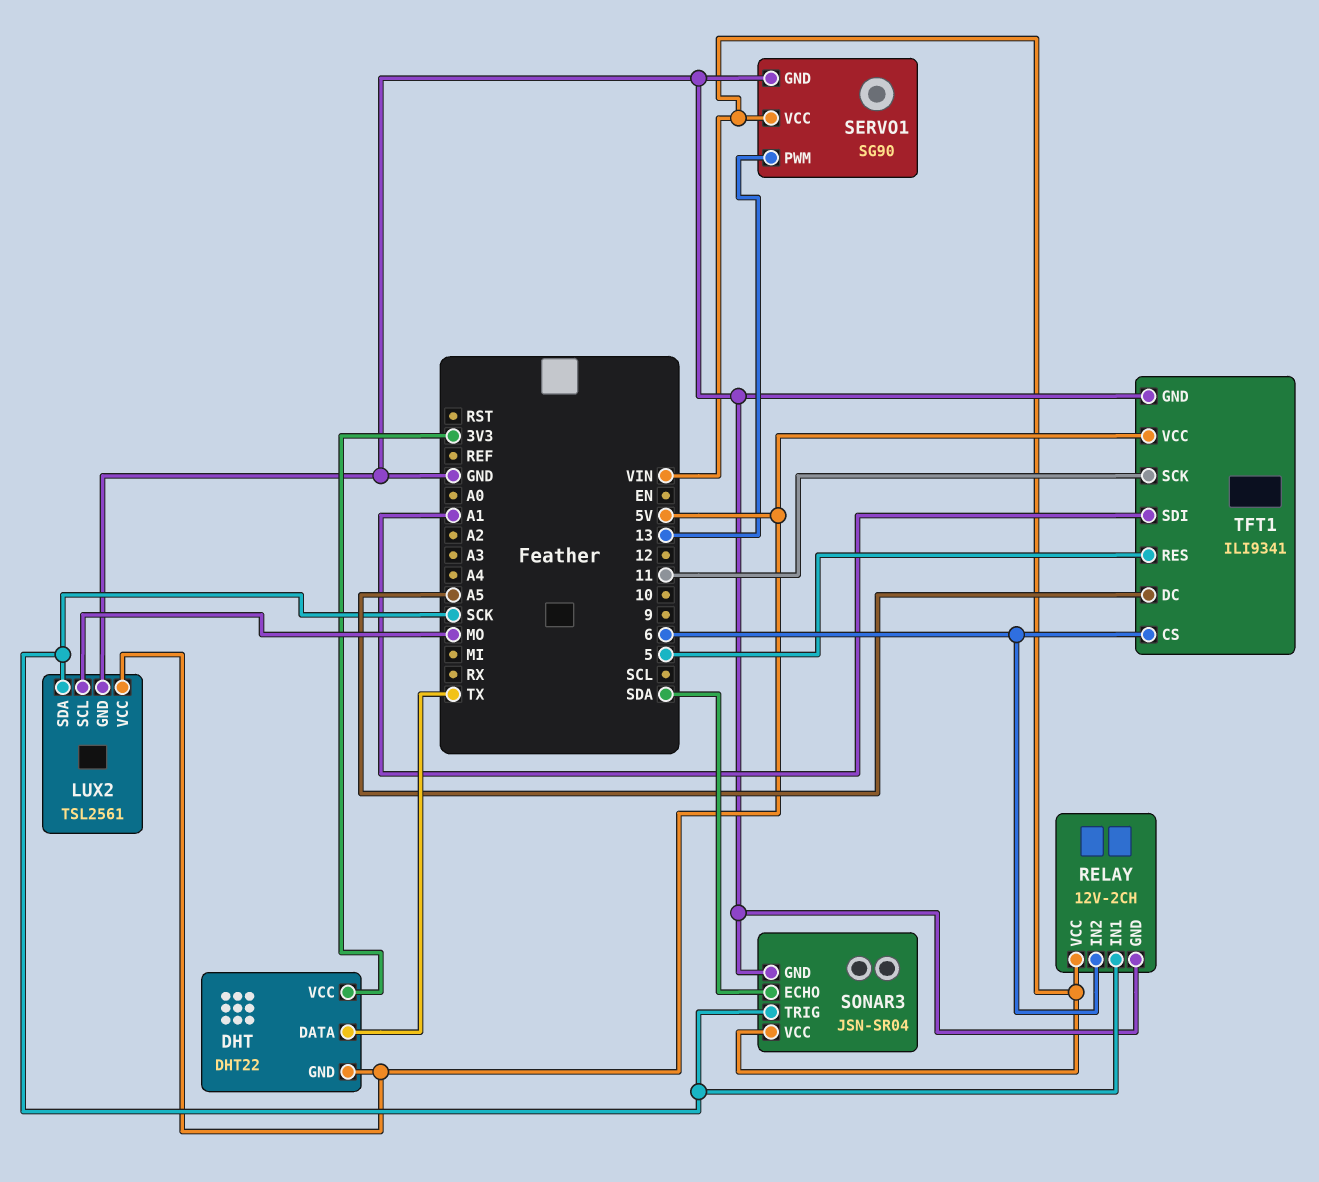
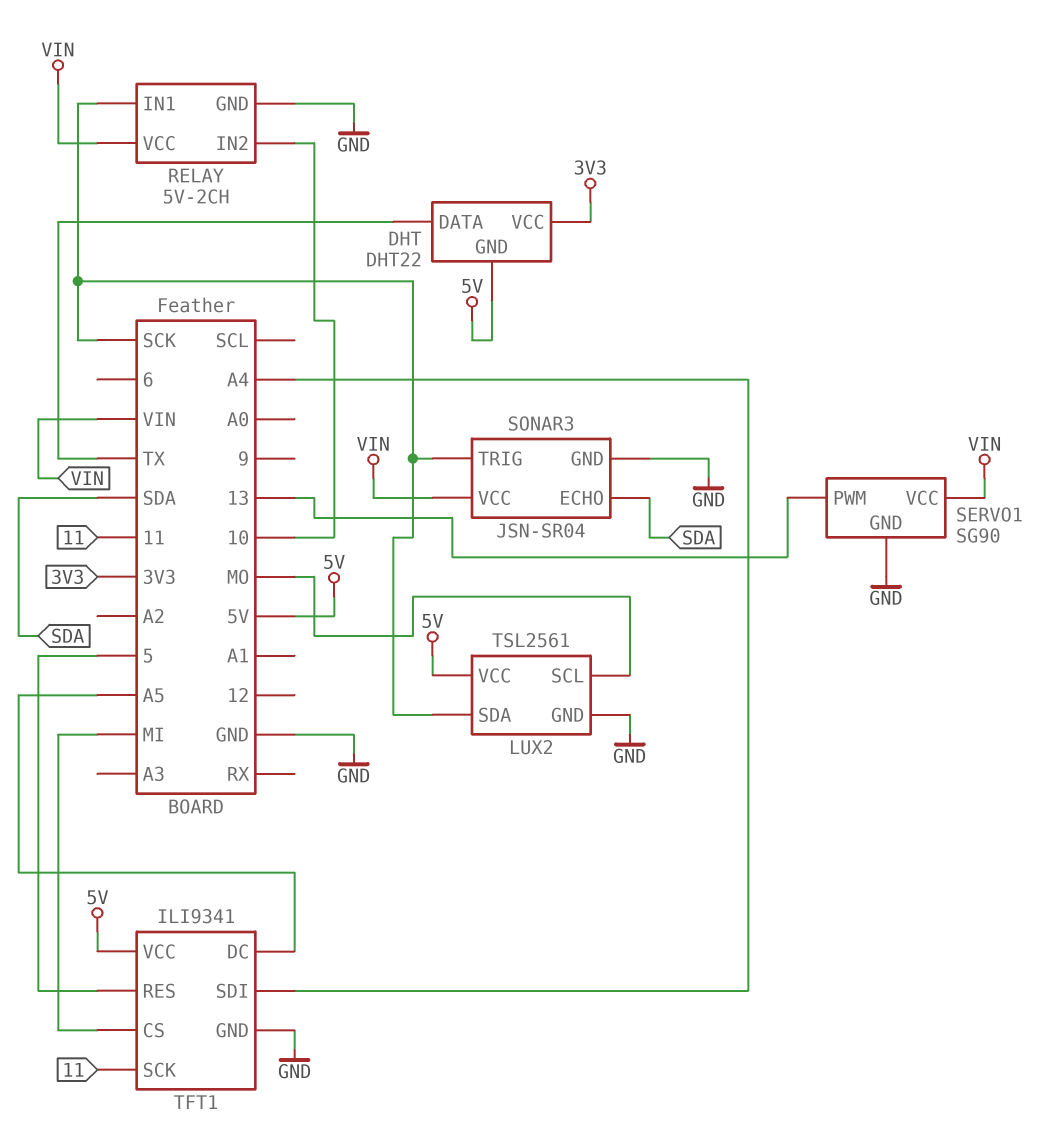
RELAY: 12V-2CH -> 5V-2CH
RELAY pin IN2: 6 -> 10
TFT1 pin CS: 6 -> MI
TFT1 pin SDI: A1 -> A4

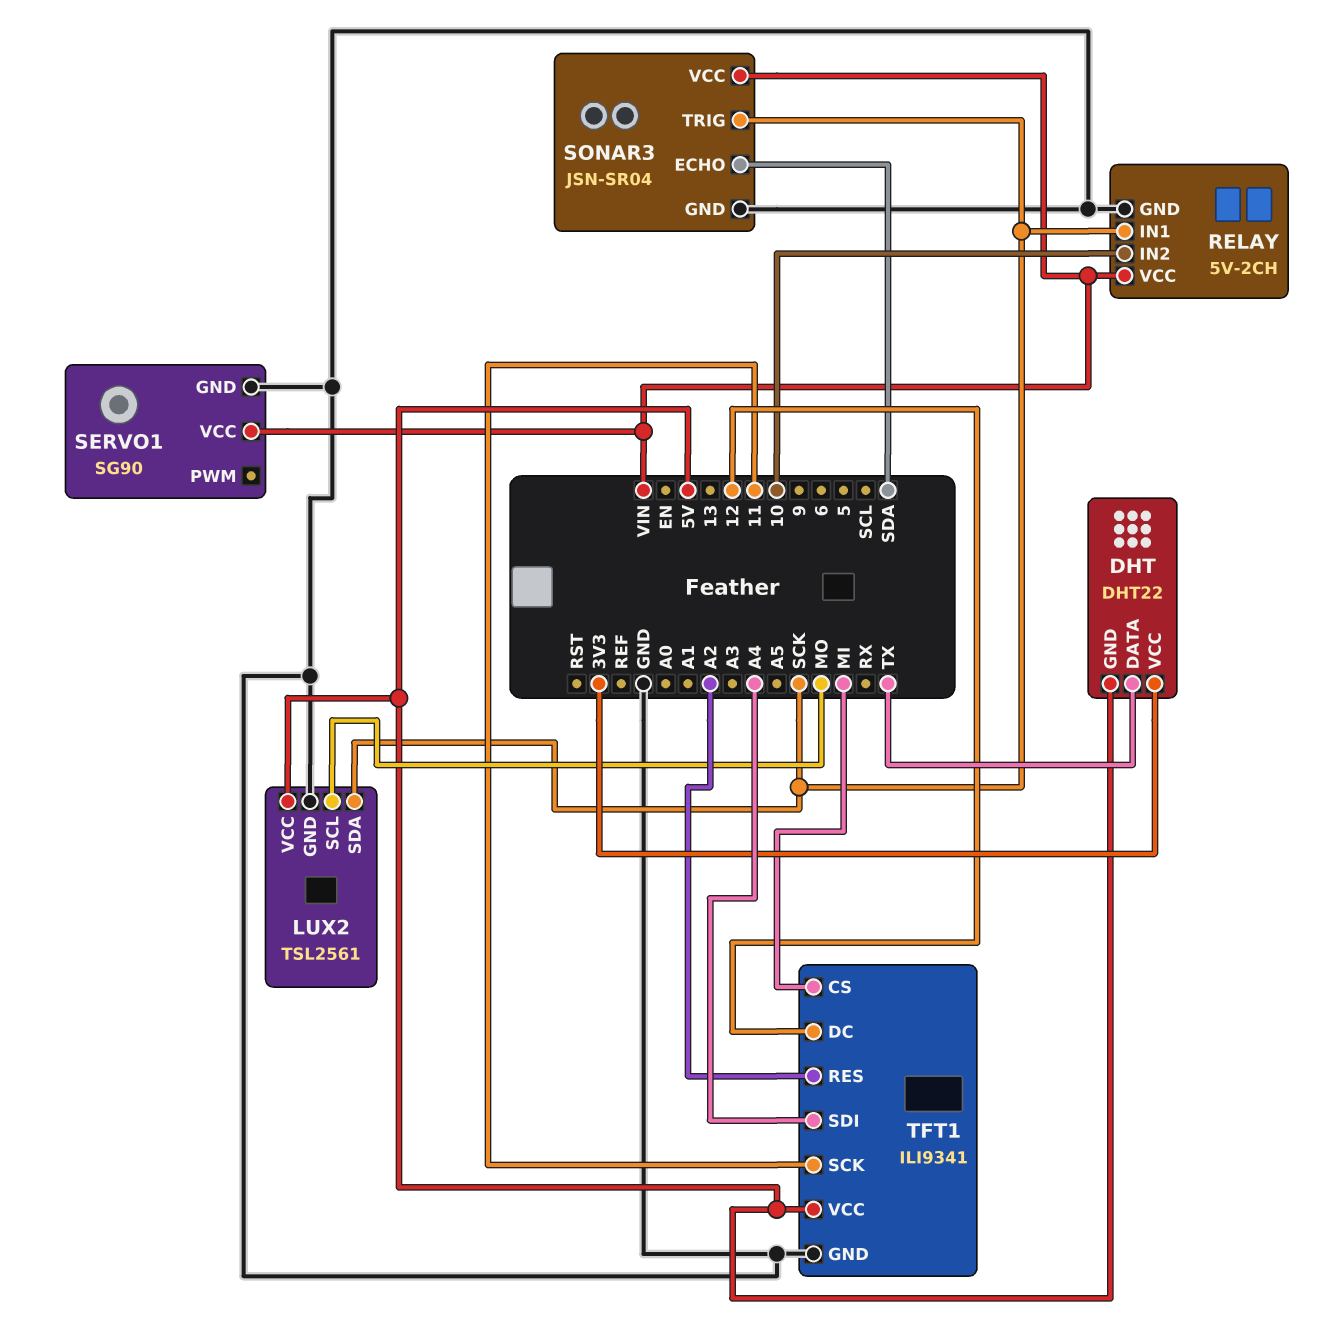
SERVO1 pin PWM: 13 -> none
TFT1 pin DC: A5 -> 12
TFT1 pin RES: 5 -> A2

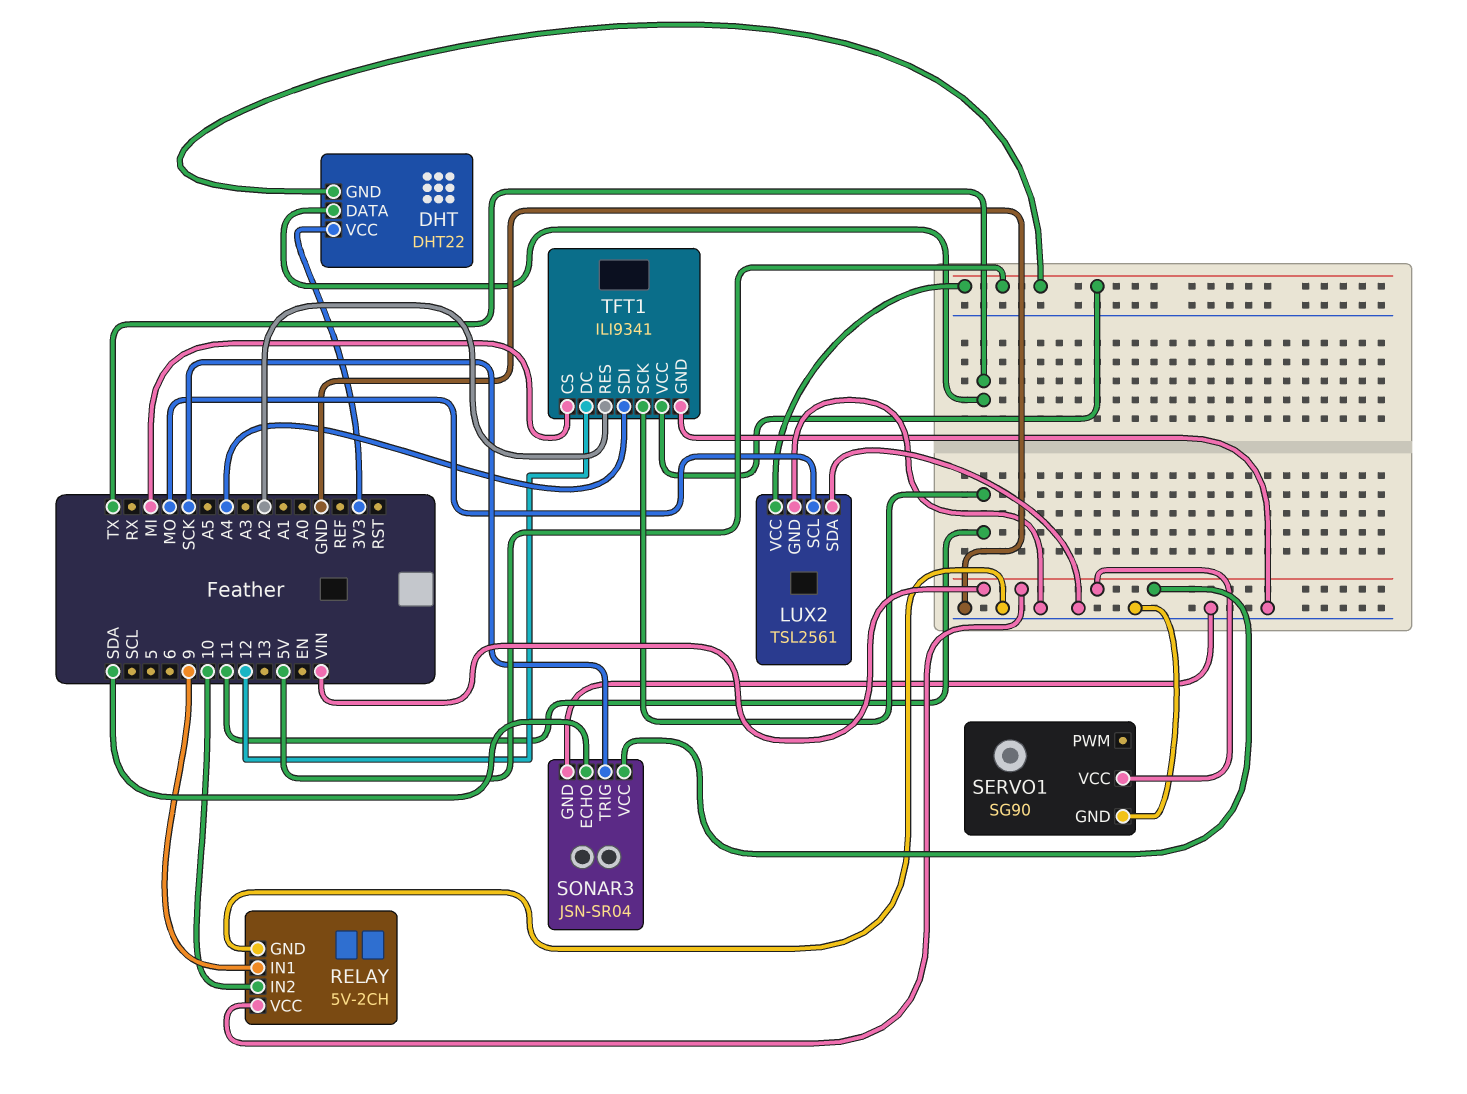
LUX2 pin SDA: SCK -> GND
RELAY pin IN1: SCK -> 9

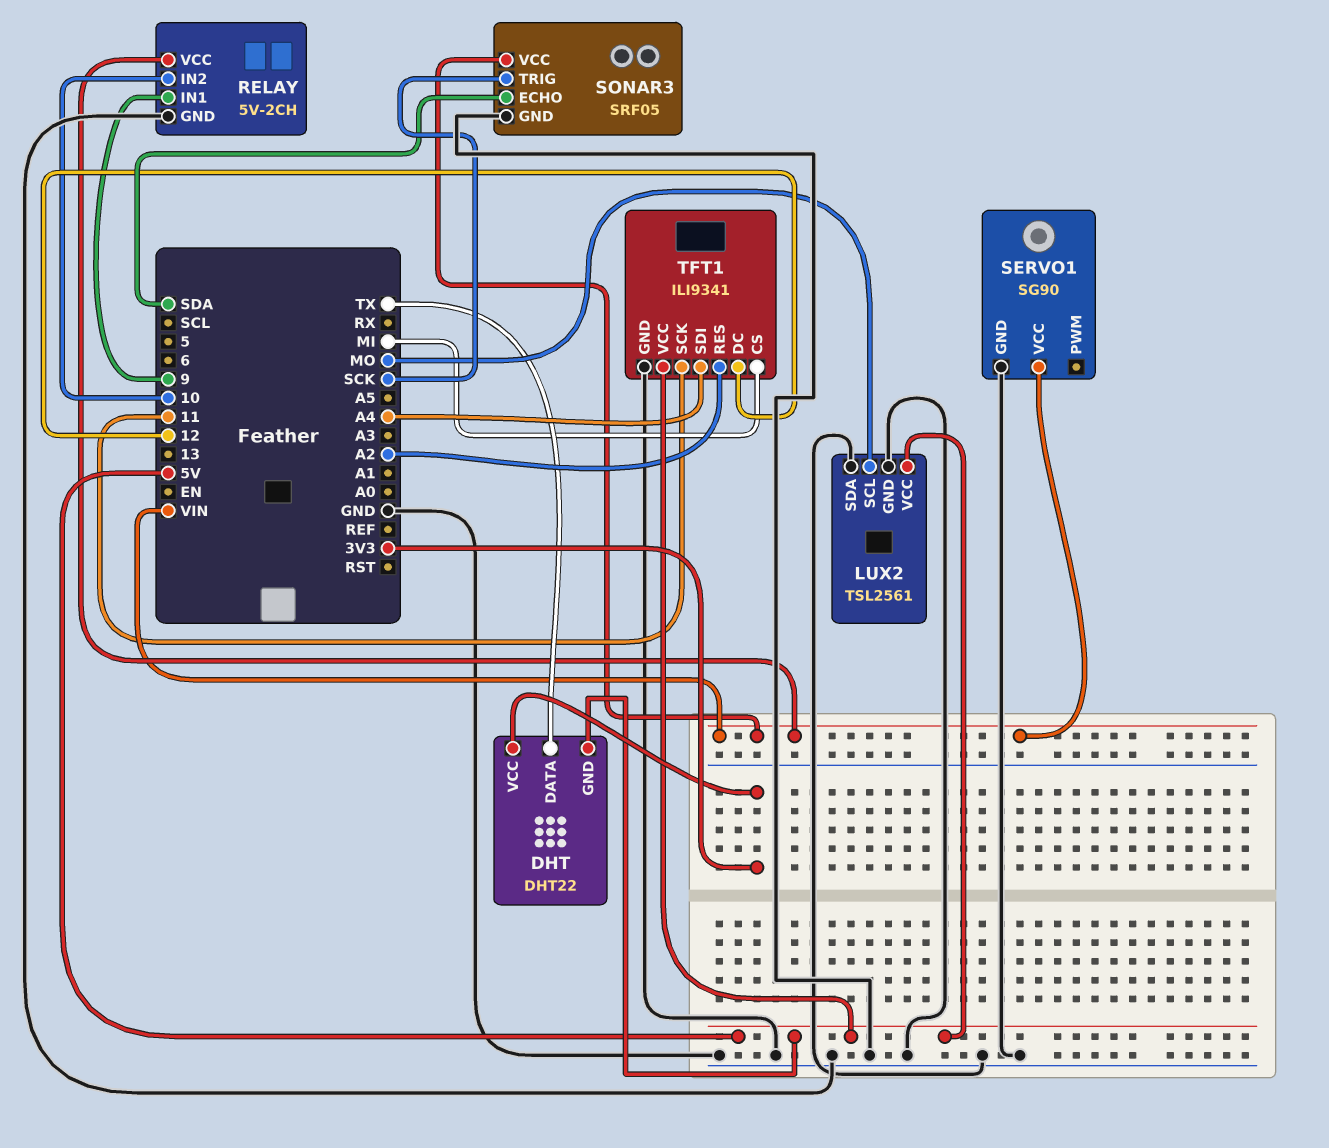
SONAR3: JSN-SR04 -> SRF05

